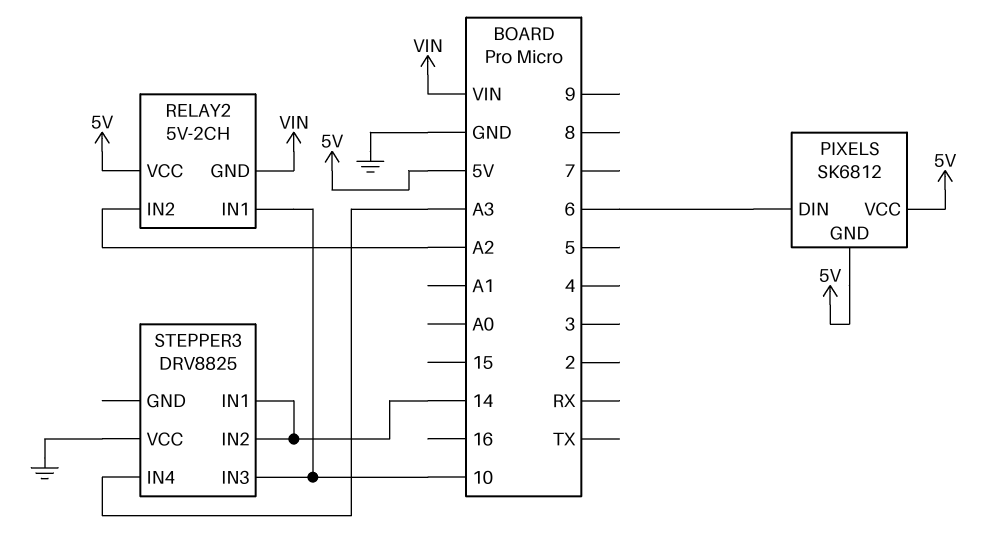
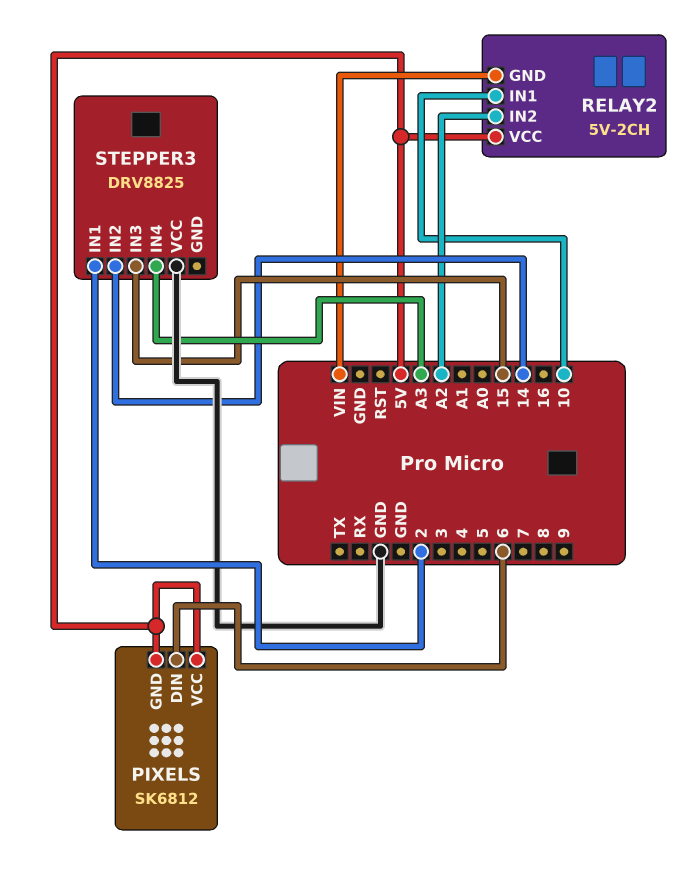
STEPPER3 pin IN1: 14 -> 2
STEPPER3 pin IN3: 10 -> 15

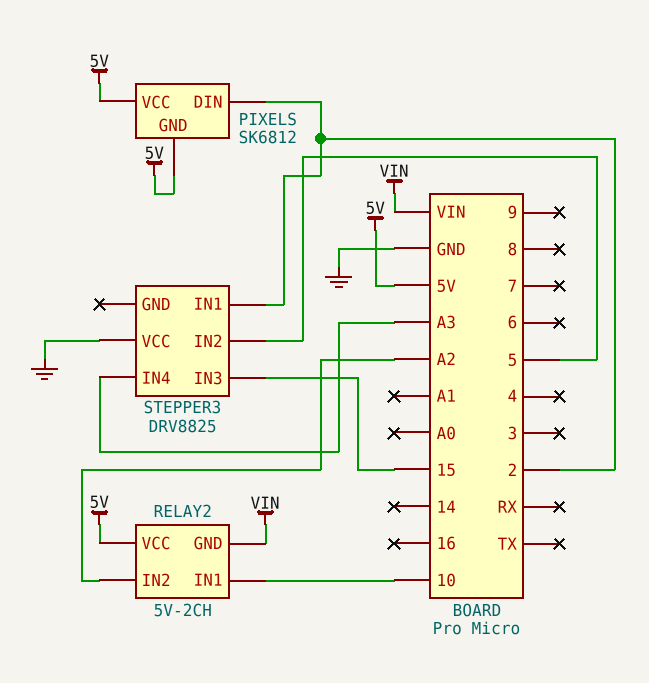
PIXELS pin DIN: 6 -> 2
STEPPER3 pin IN2: 14 -> 5

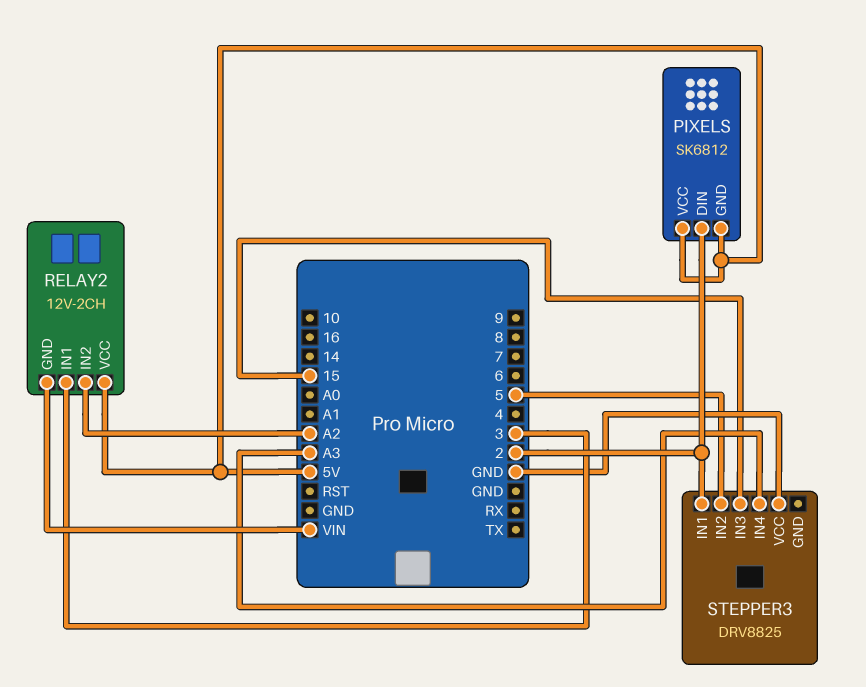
RELAY2: 5V-2CH -> 12V-2CH
RELAY2 pin IN1: 10 -> 3

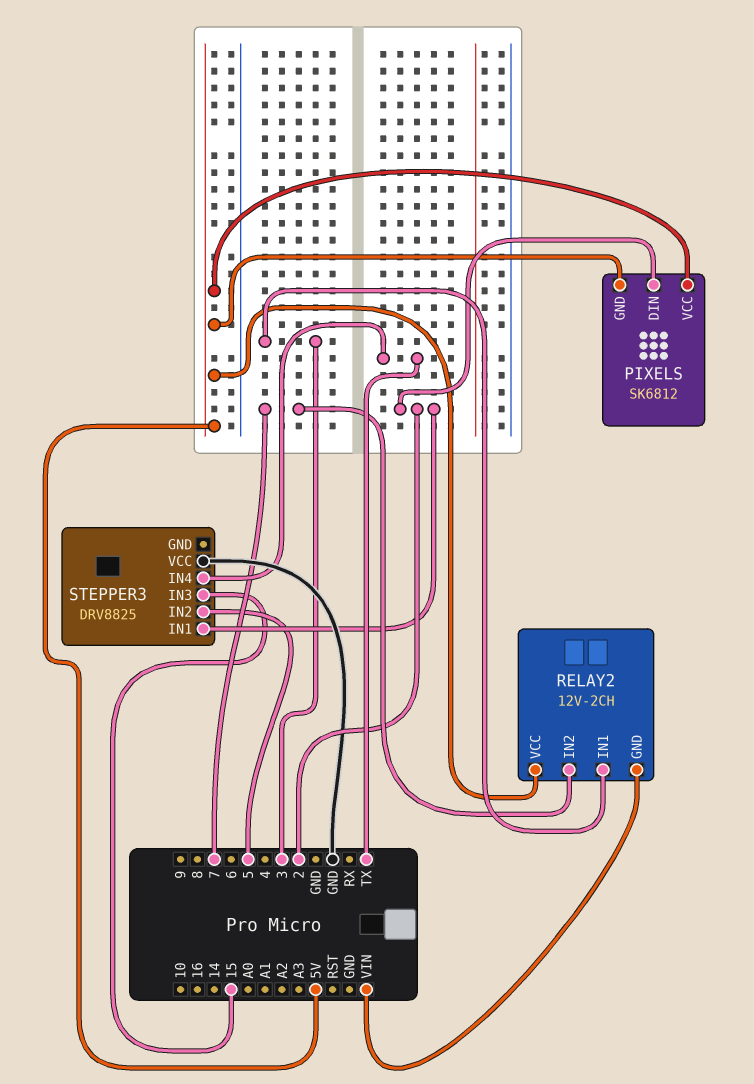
RELAY2 pin IN2: A2 -> 7
STEPPER3 pin IN4: A3 -> TX

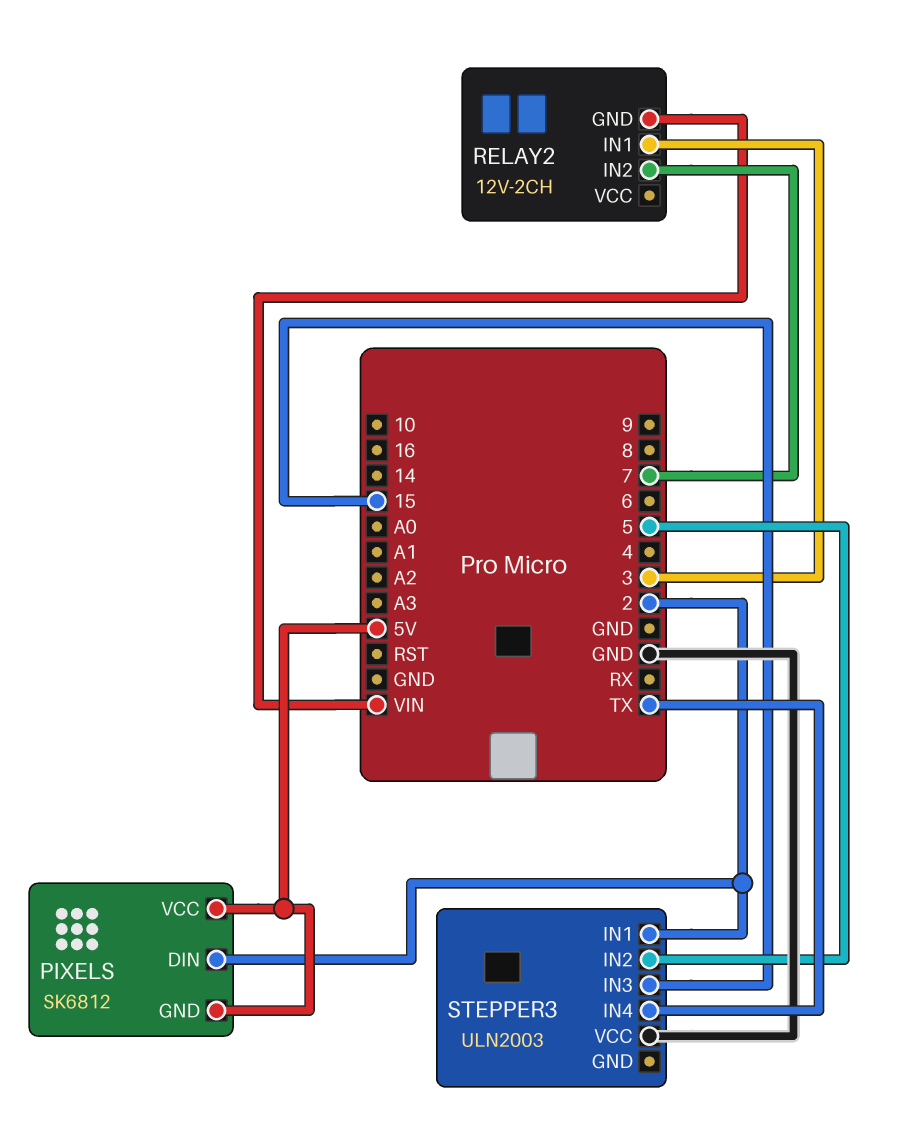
RELAY2 pin VCC: 5V -> none
STEPPER3: DRV8825 -> ULN2003

